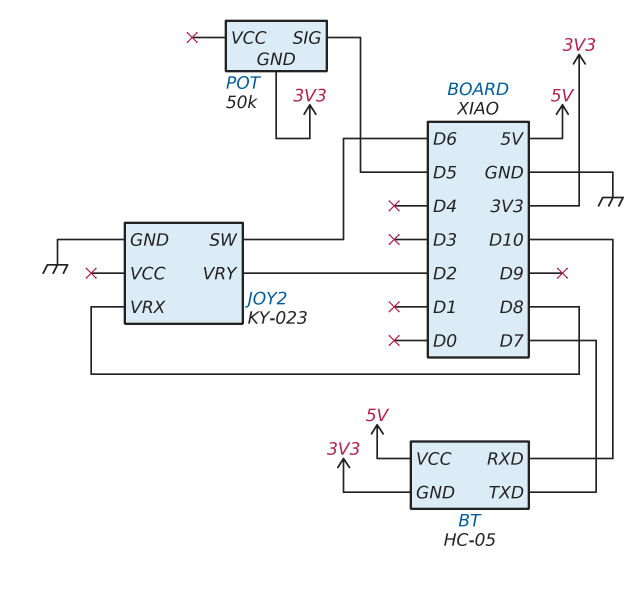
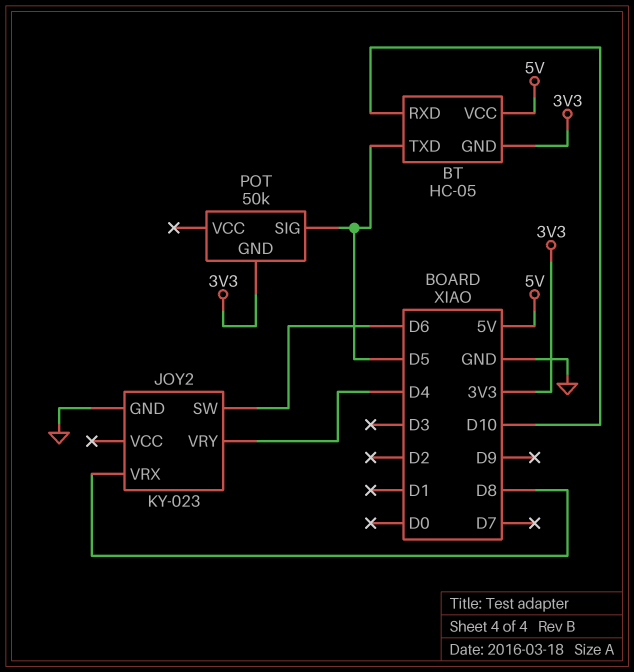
BT pin TXD: D7 -> D5
JOY2 pin VRY: D2 -> D4

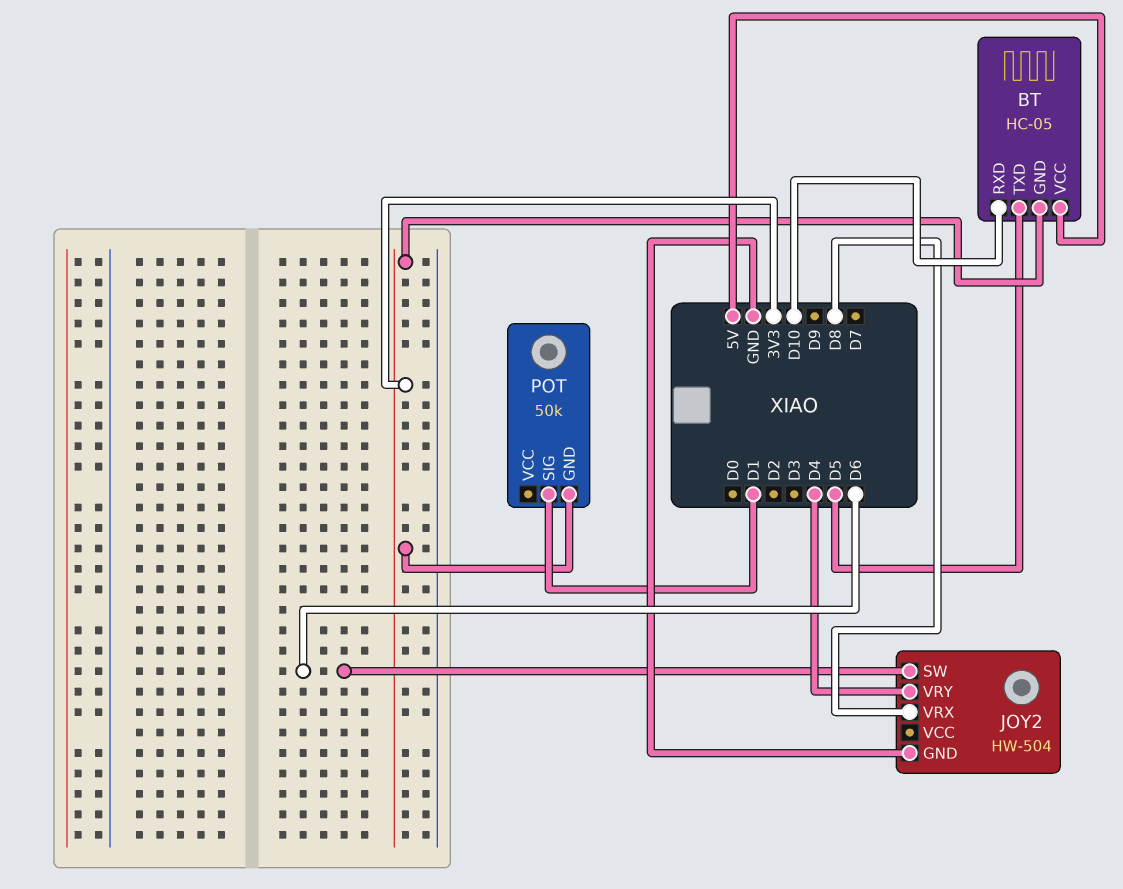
JOY2: KY-023 -> HW-504
POT pin SIG: D5 -> D1

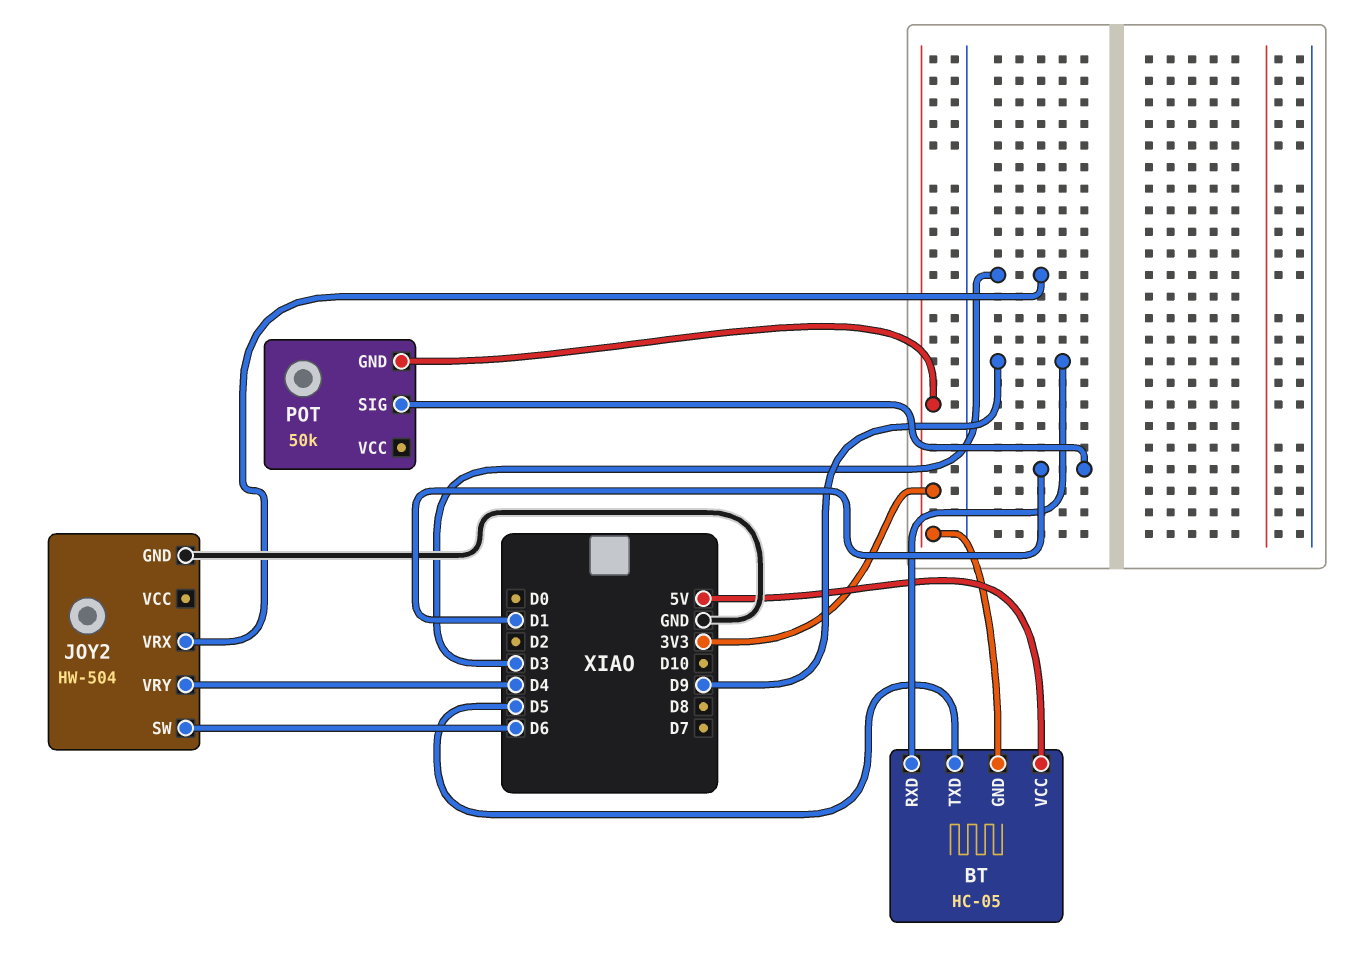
BT pin RXD: D10 -> D9
JOY2 pin VRX: D8 -> D3

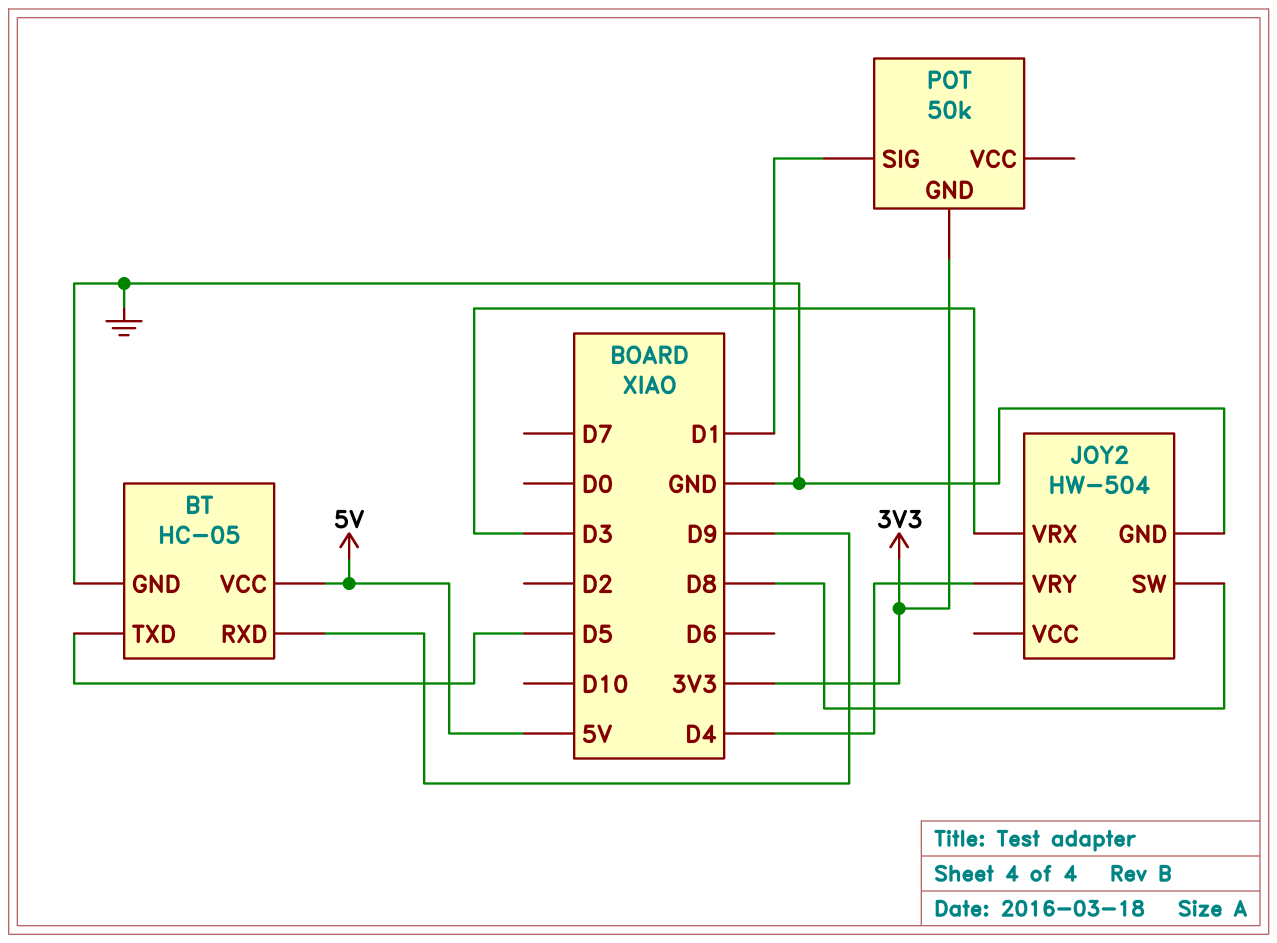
BT pin GND: 3V3 -> GND
JOY2 pin SW: D6 -> D8

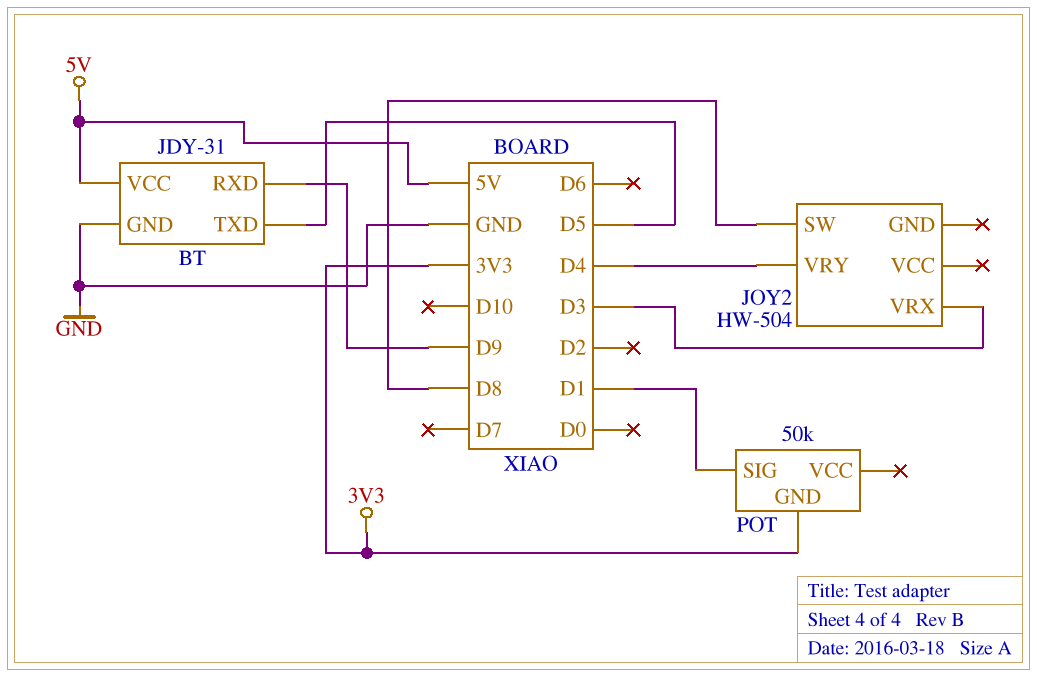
BT: HC-05 -> JDY-31
JOY2 pin GND: GND -> none

